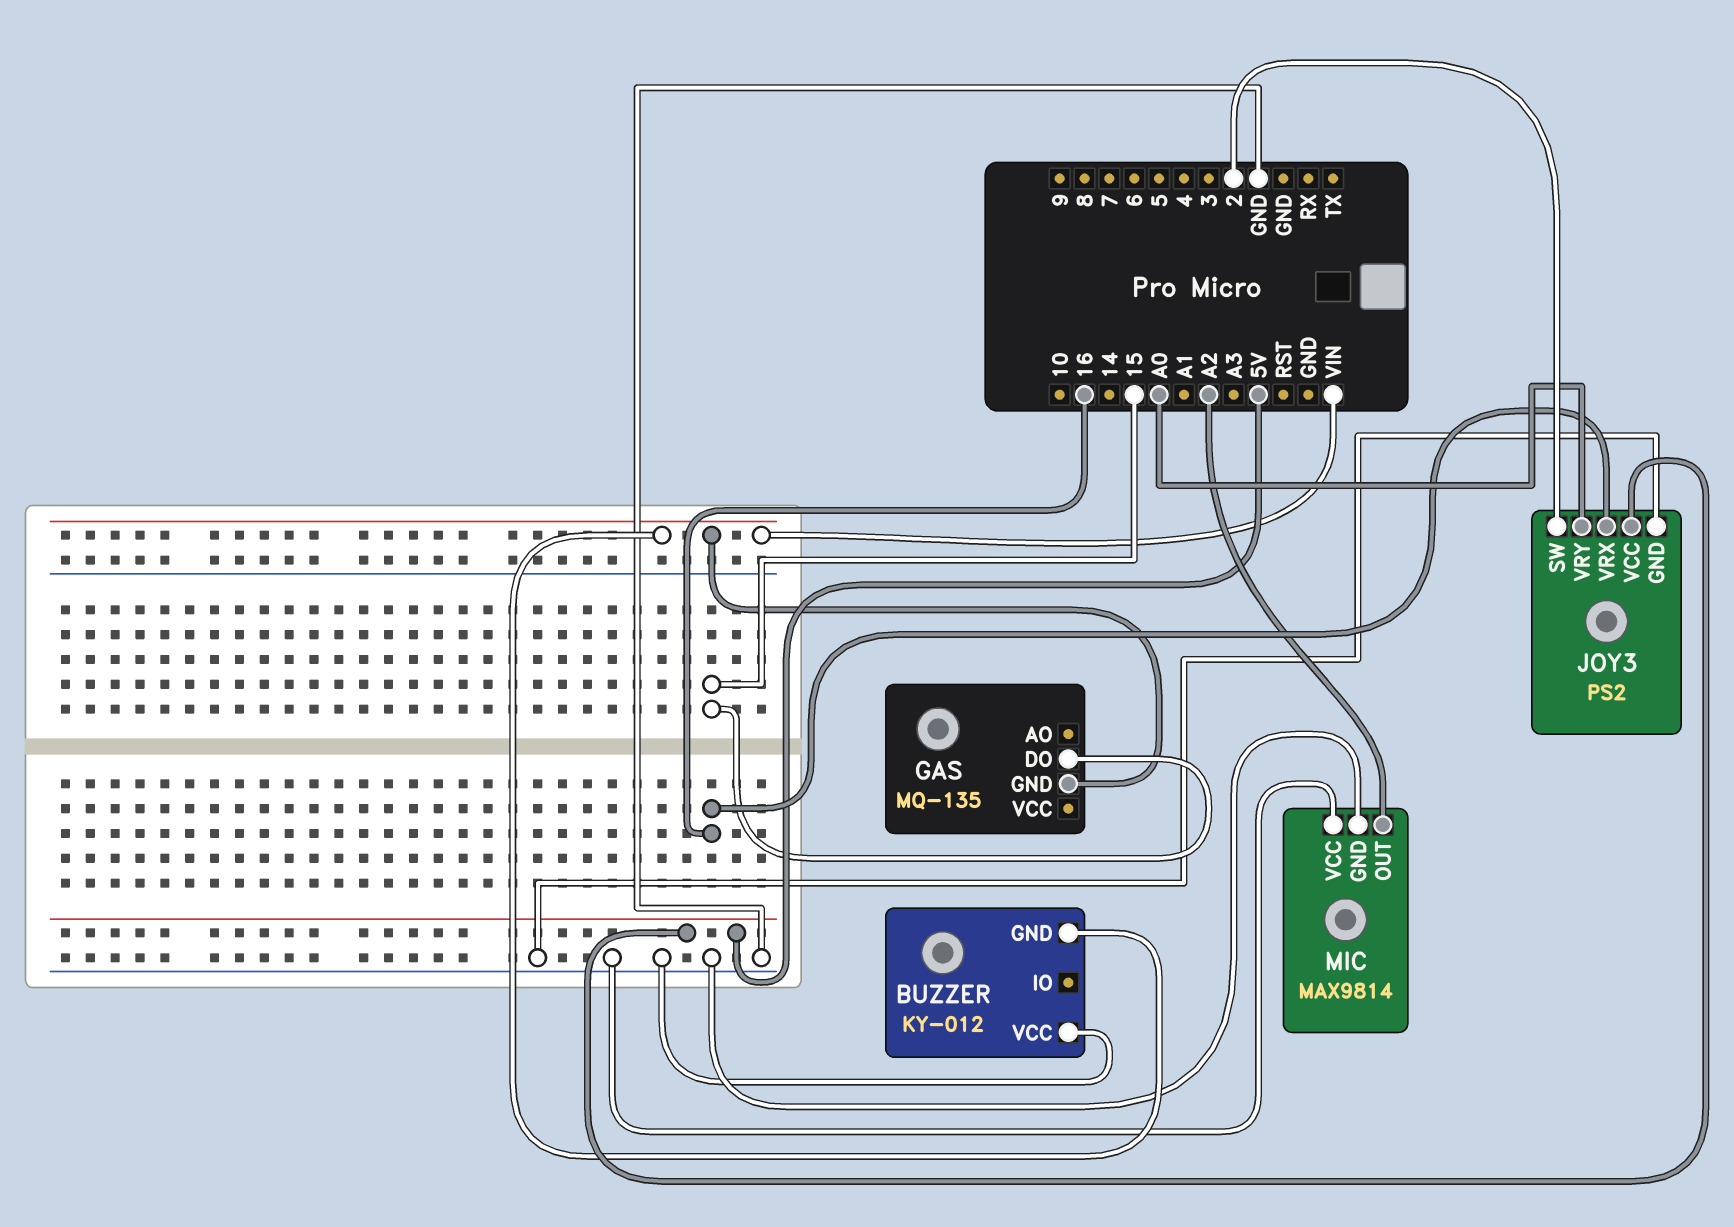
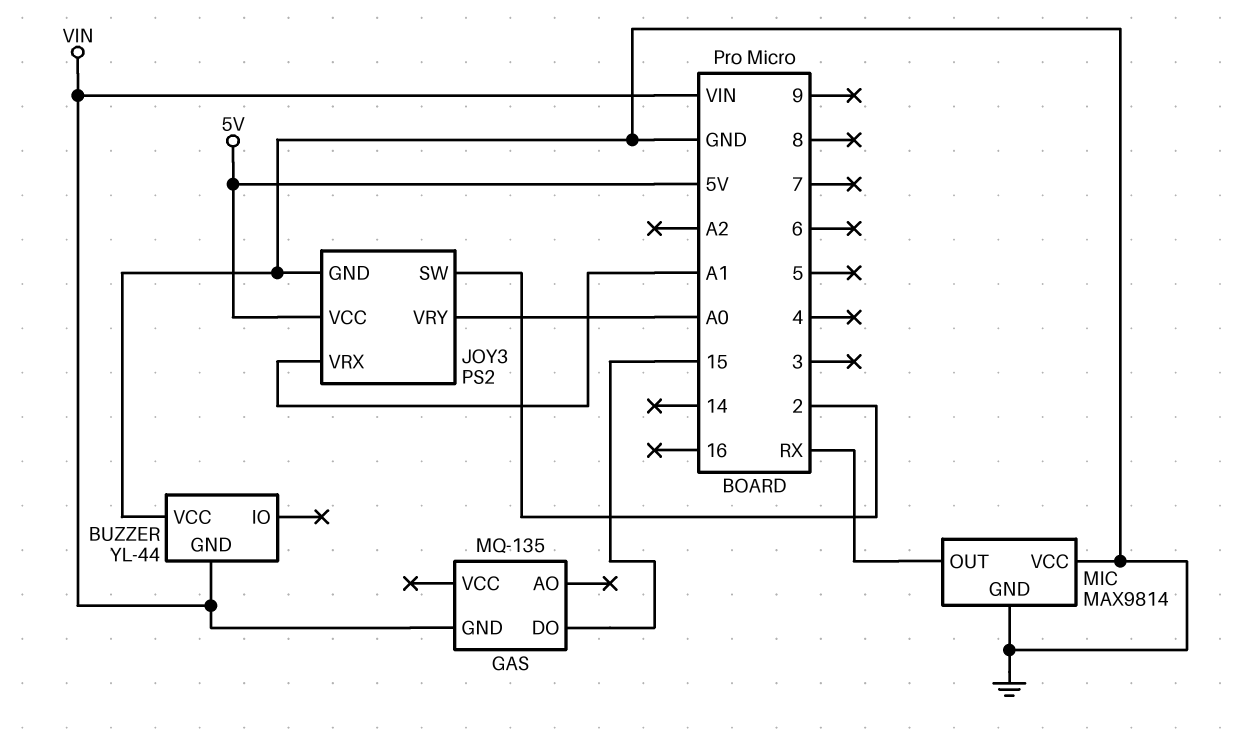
BUZZER: KY-012 -> YL-44
JOY3 pin VRX: 16 -> A1
MIC pin OUT: A2 -> RX

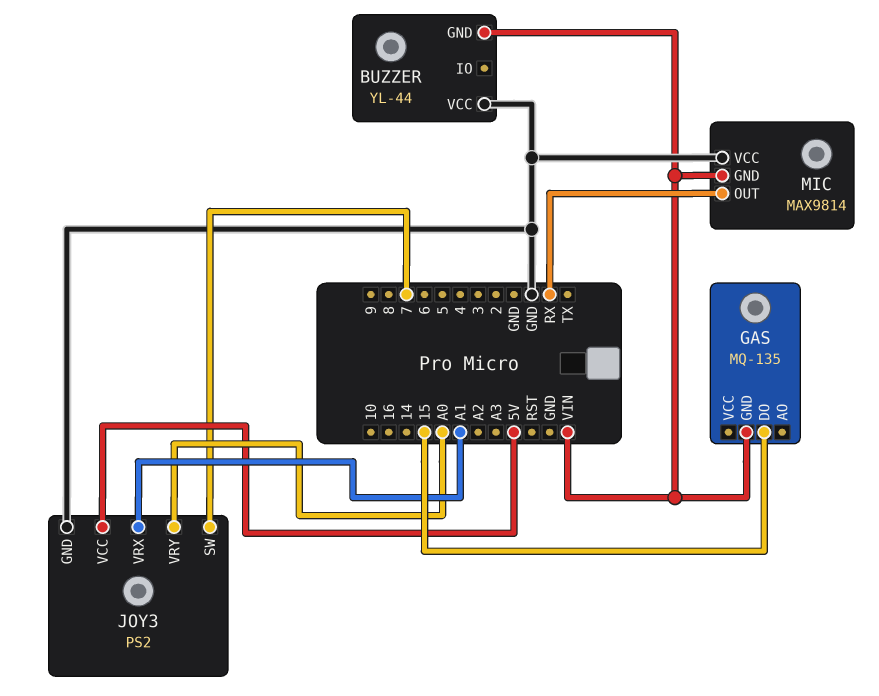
JOY3 pin SW: 2 -> 7
MIC pin GND: GND -> VIN

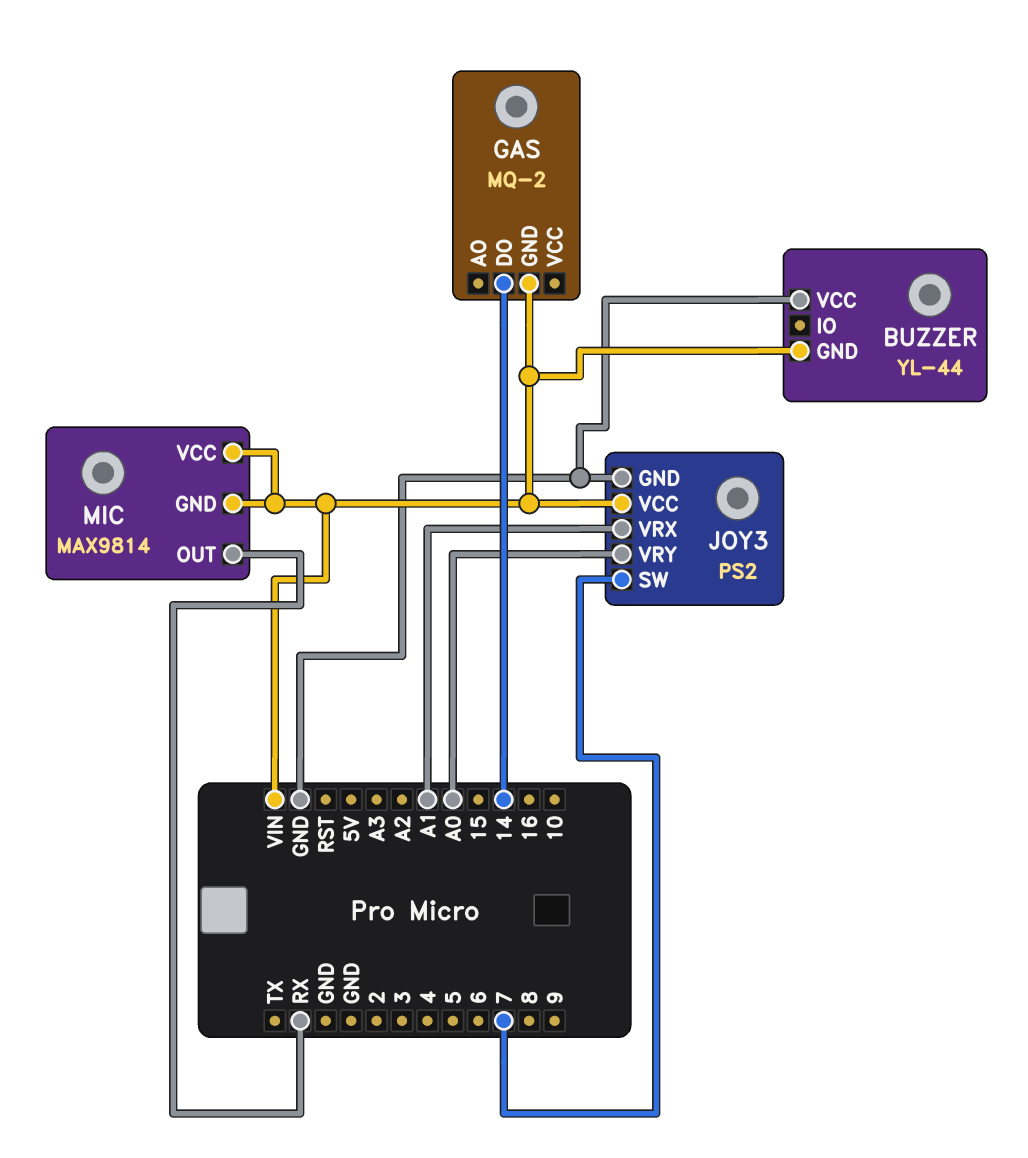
GAS: MQ-135 -> MQ-2
GAS pin DO: 15 -> 14
JOY3 pin VCC: 5V -> VIN
MIC pin VCC: GND -> VIN

